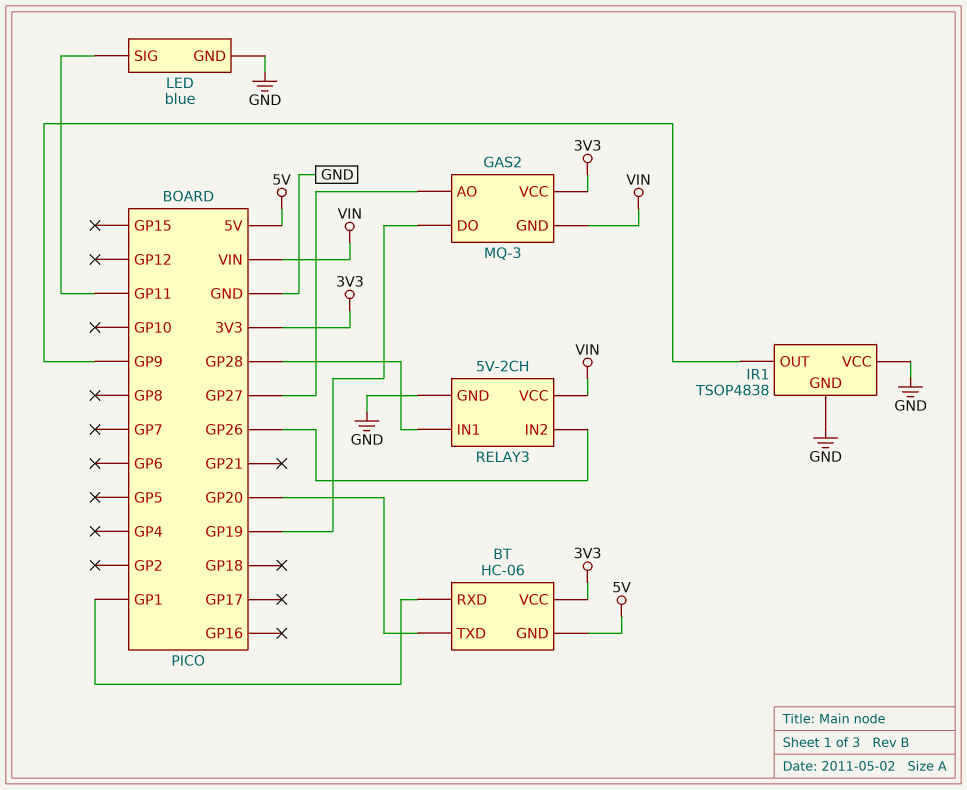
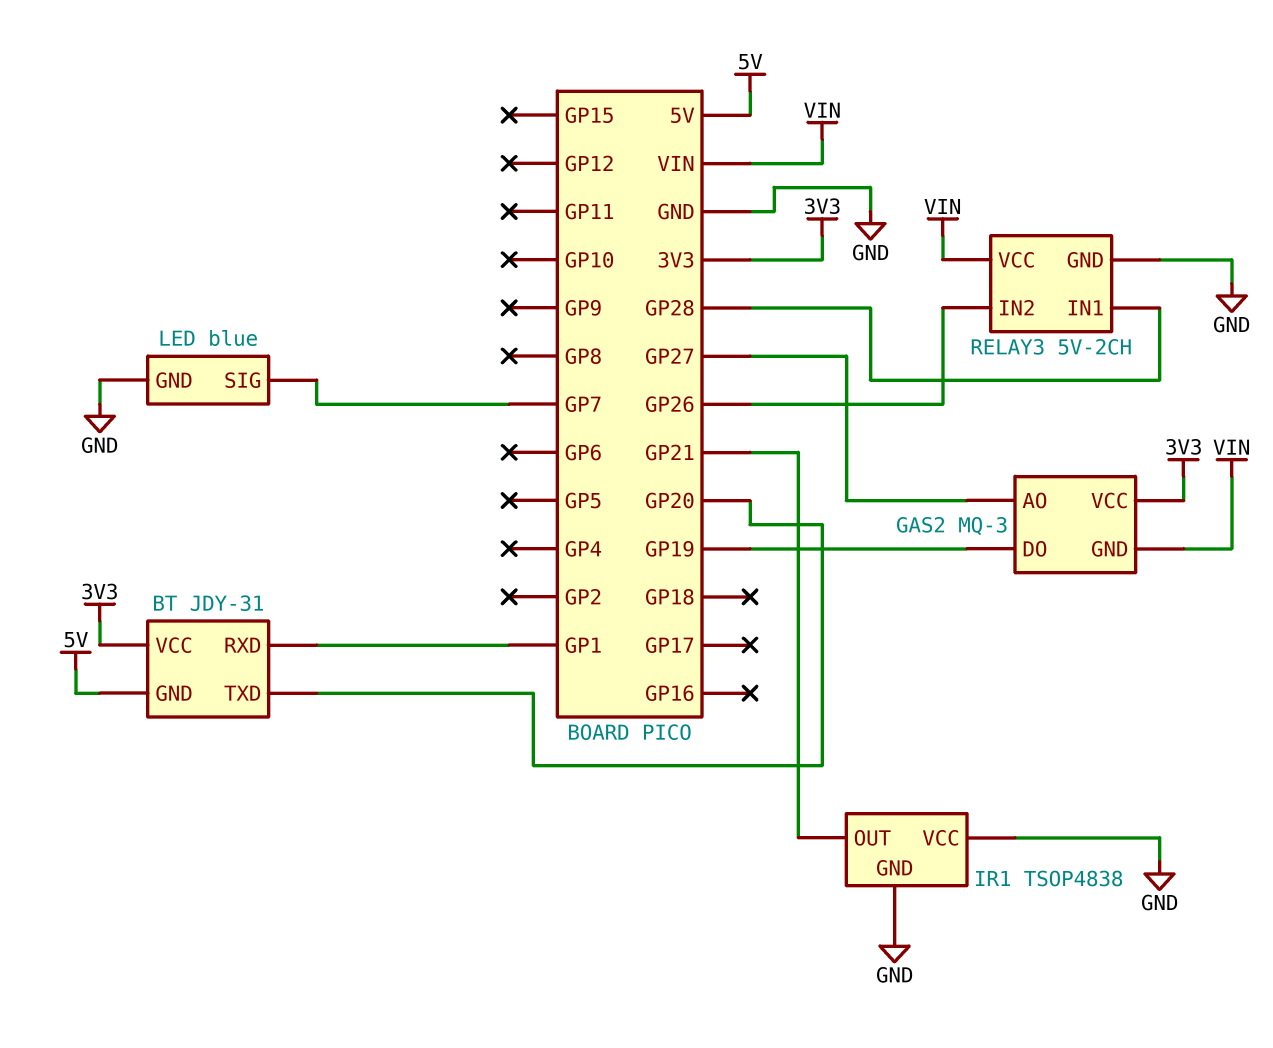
BT: HC-06 -> JDY-31
IR1 pin OUT: GP9 -> GP21
LED pin SIG: GP11 -> GP7

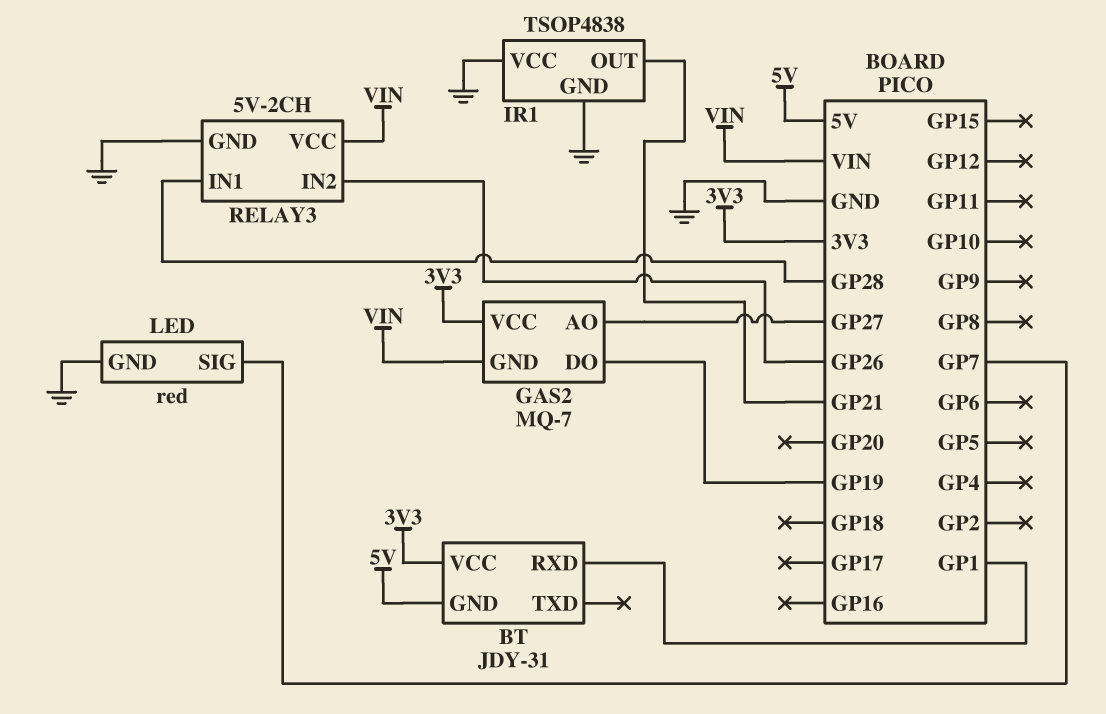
BT pin TXD: GP20 -> none
GAS2: MQ-3 -> MQ-7
LED: blue -> red

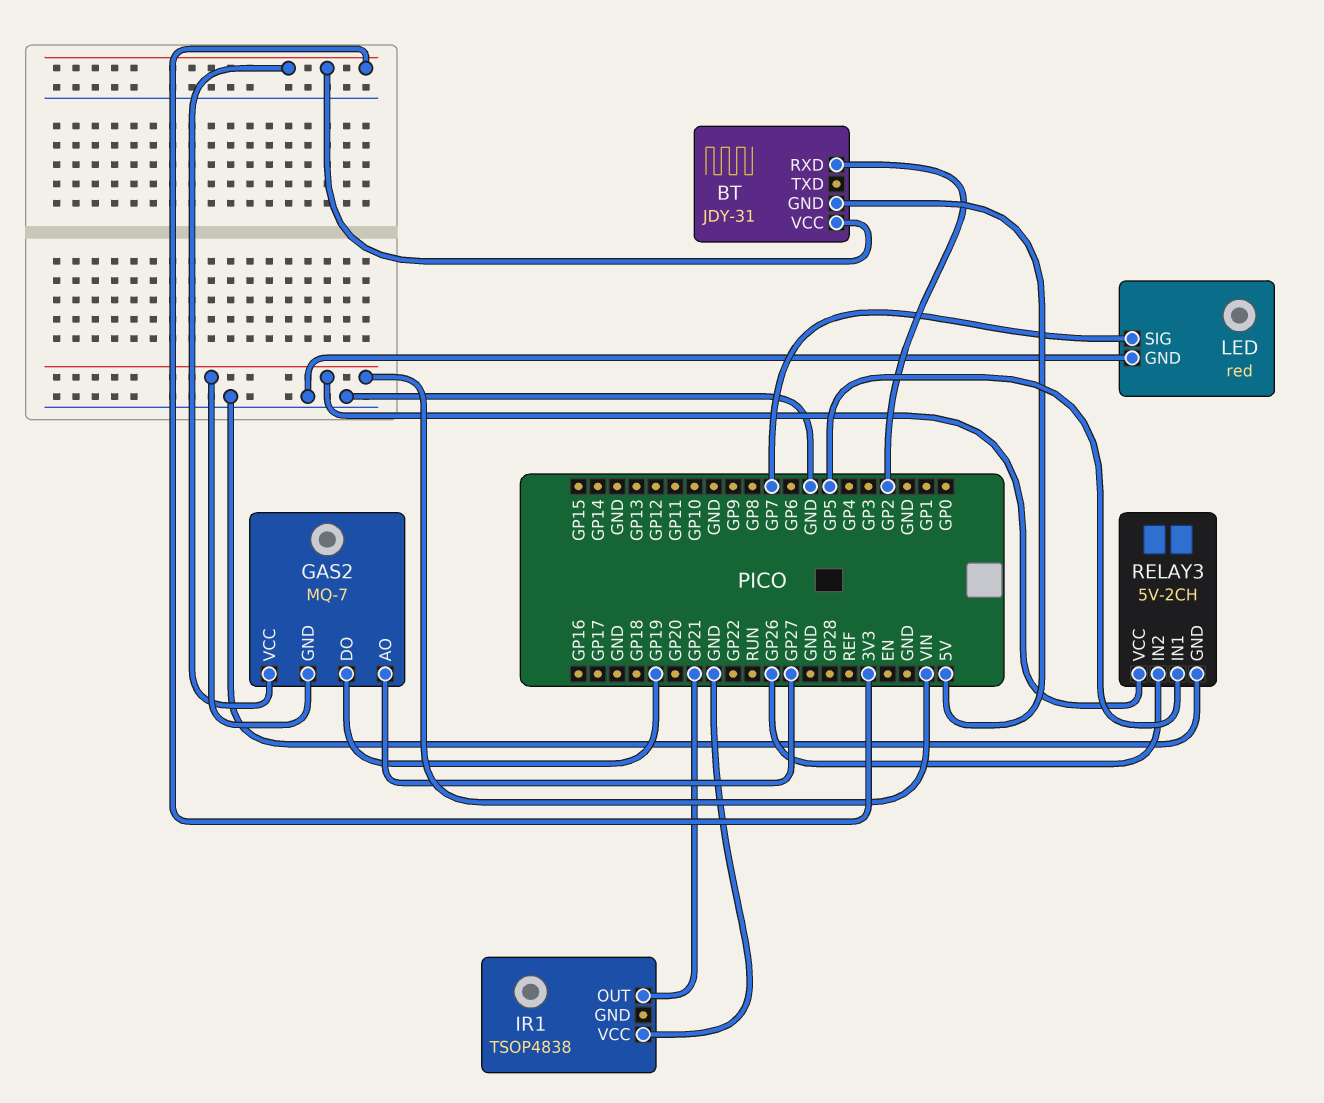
BT pin RXD: GP1 -> GP2
IR1 pin GND: GND -> none
RELAY3 pin IN1: GP28 -> GP5

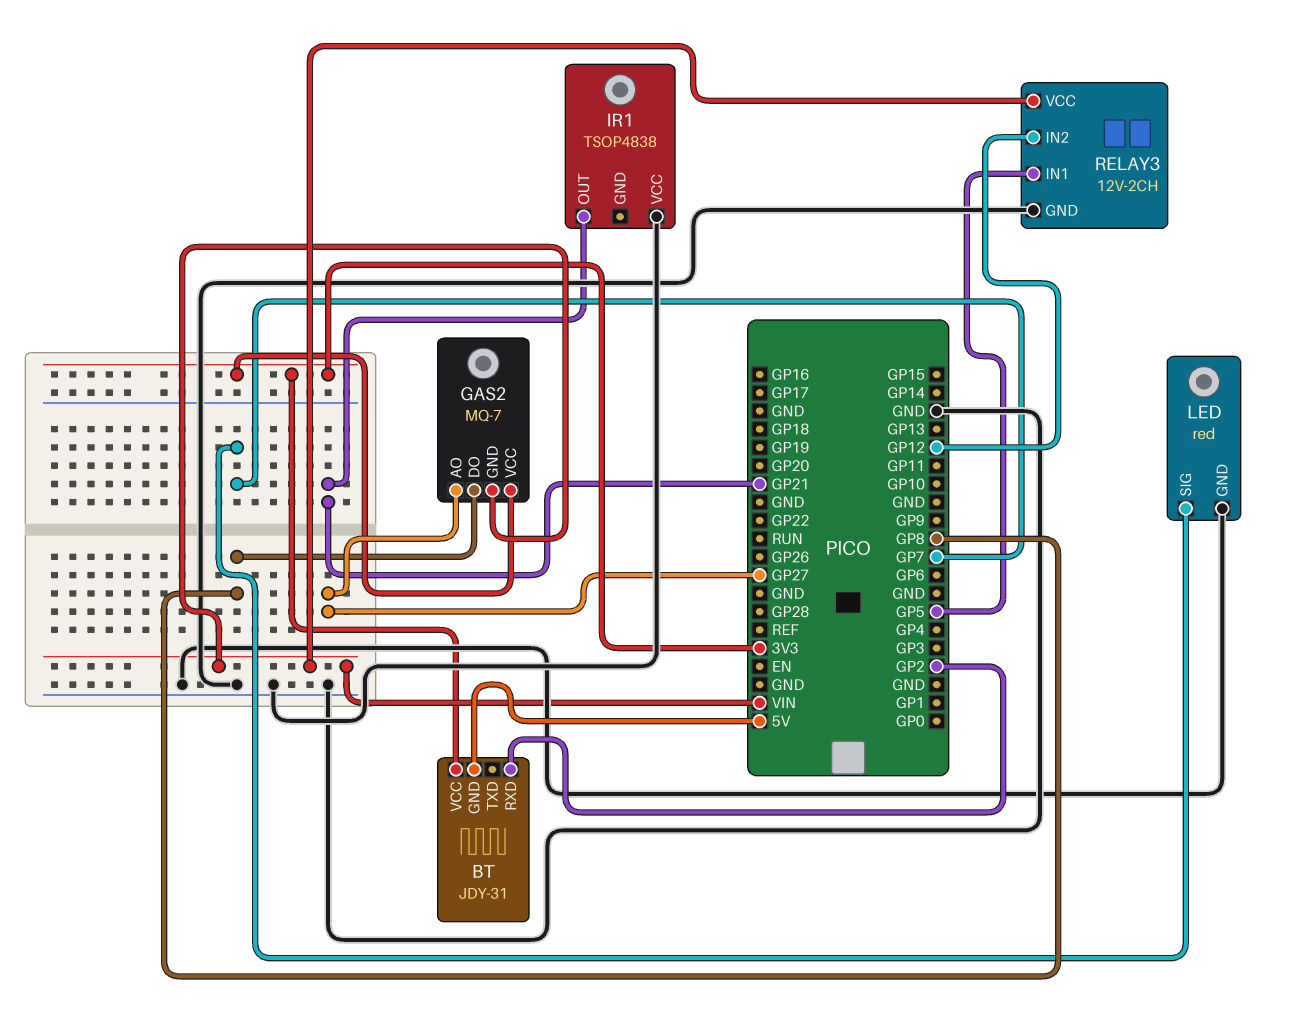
GAS2 pin DO: GP19 -> GP8
RELAY3: 5V-2CH -> 12V-2CH
RELAY3 pin IN2: GP26 -> GP12

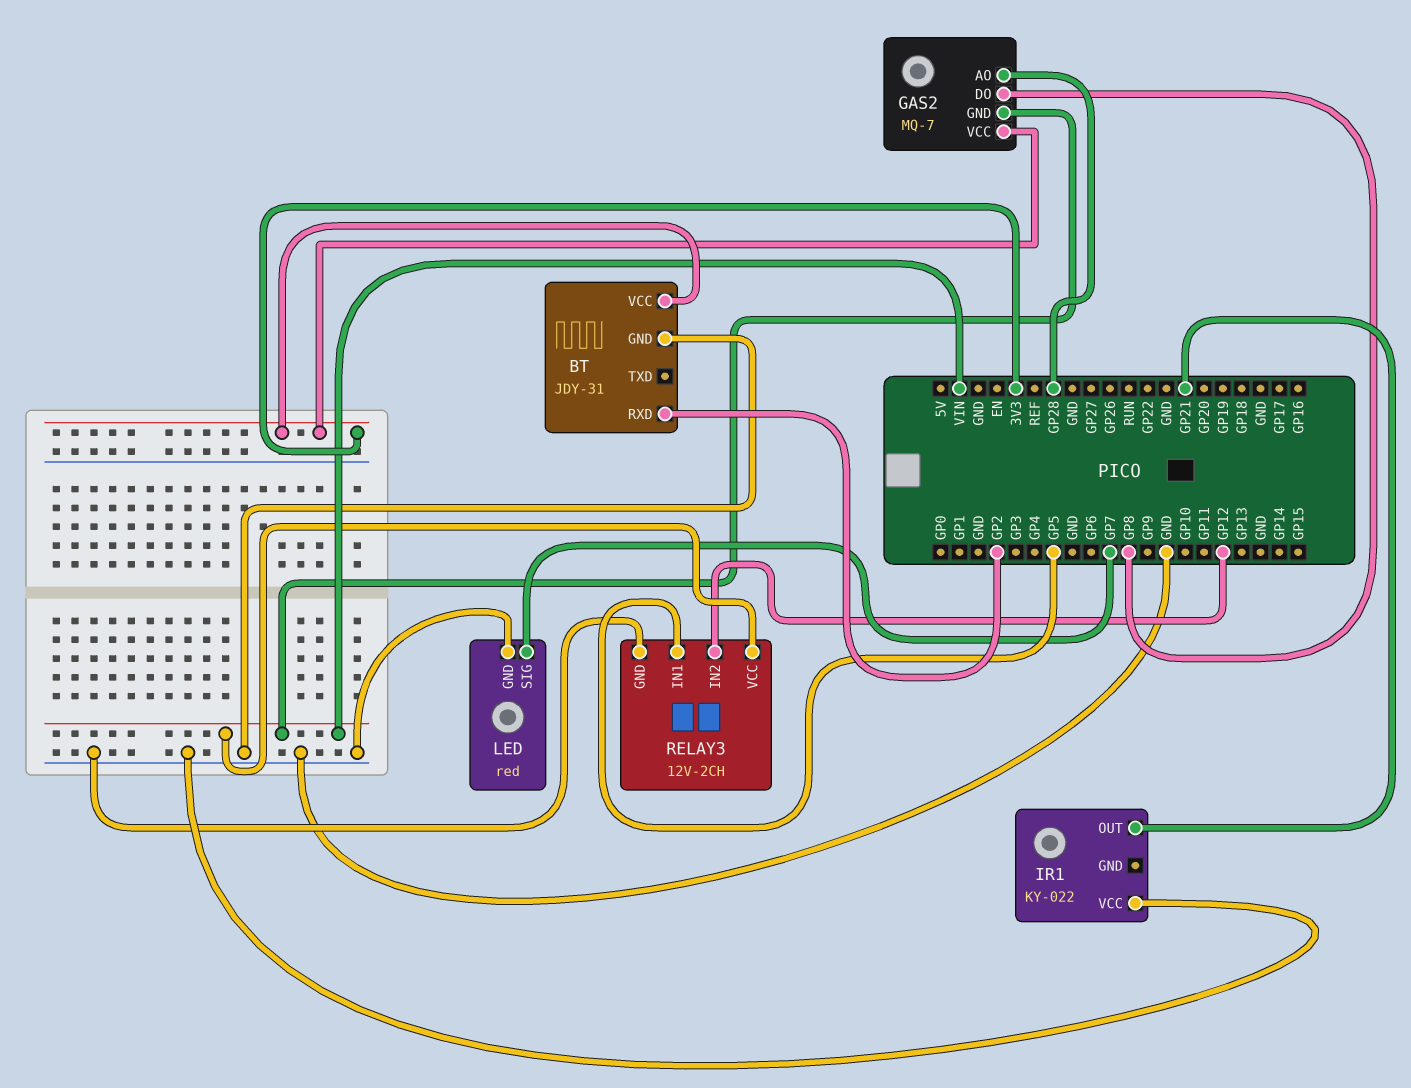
BT pin GND: 5V -> GND
GAS2 pin AO: GP27 -> GP28
IR1: TSOP4838 -> KY-022

